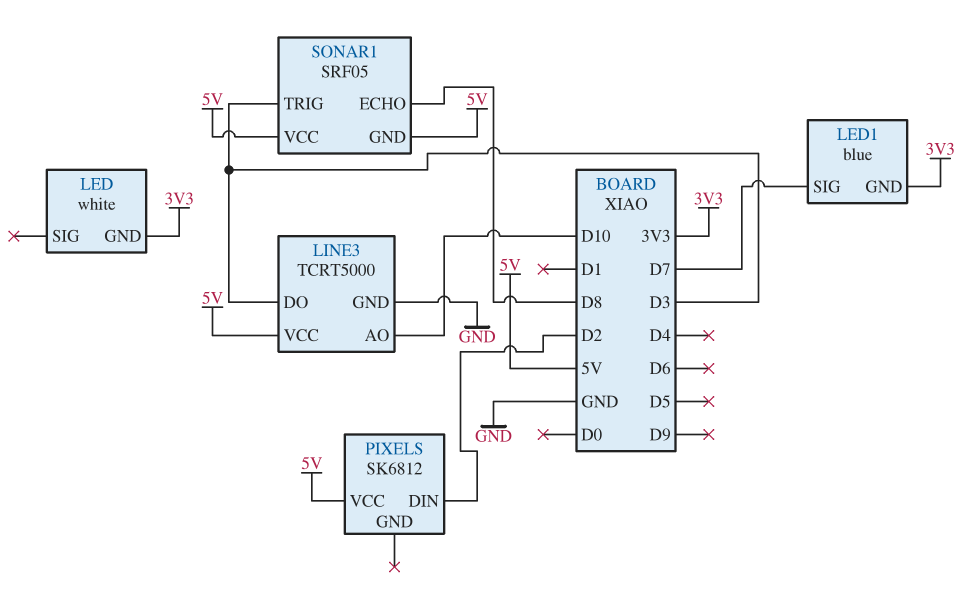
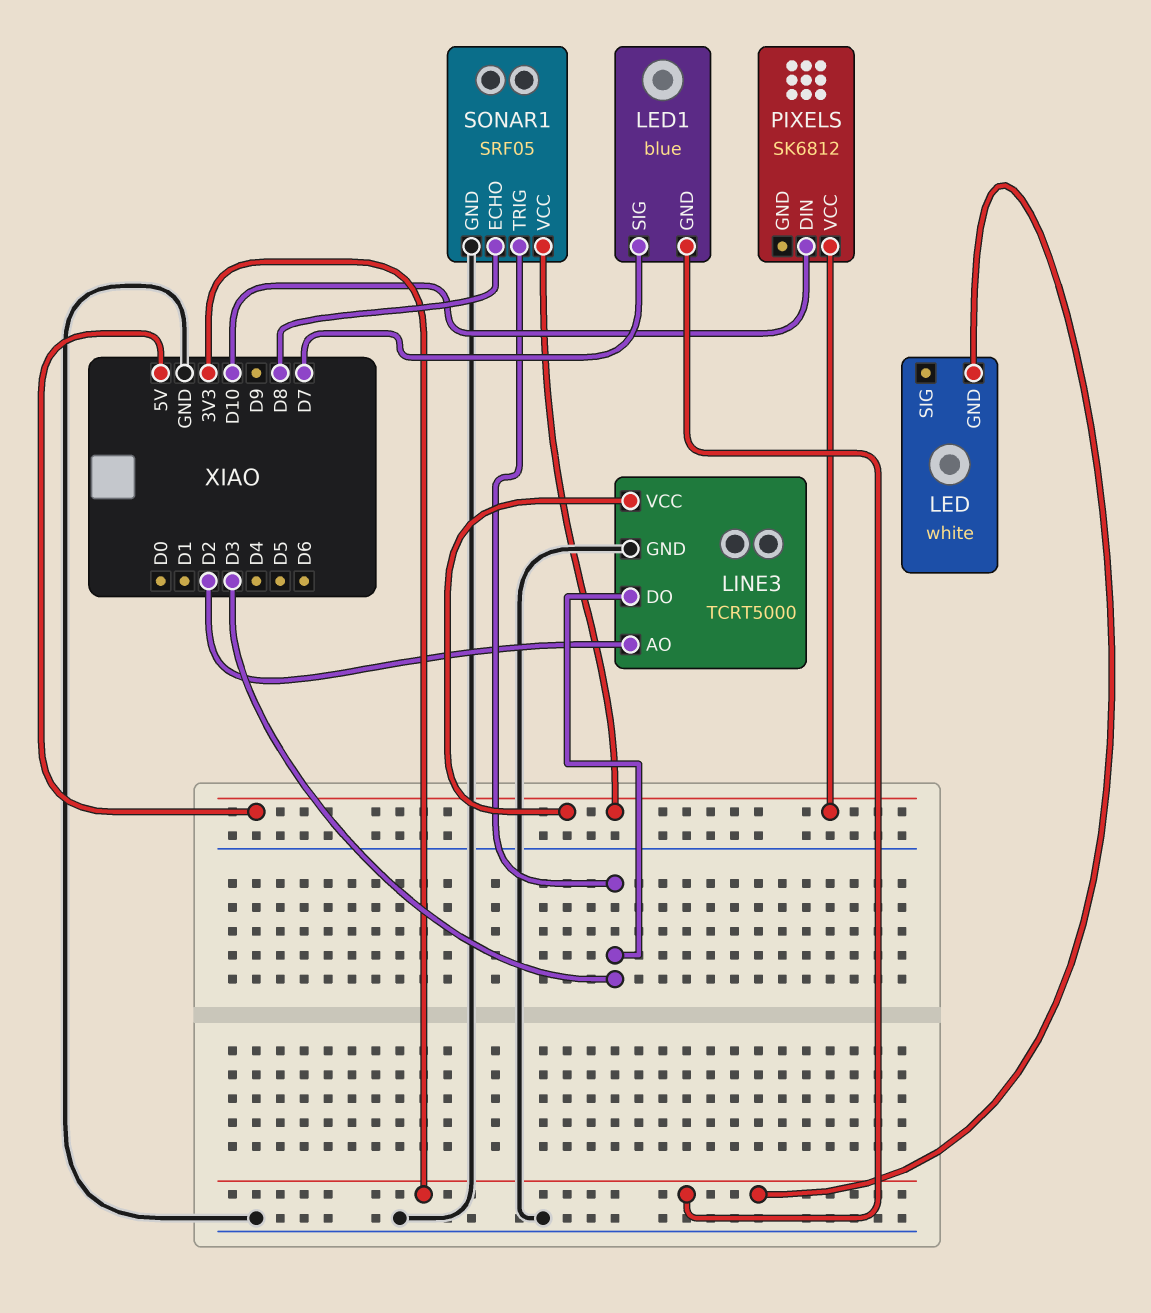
LINE3 pin AO: D10 -> D2
PIXELS pin DIN: D2 -> D10
SONAR1 pin GND: 5V -> GND

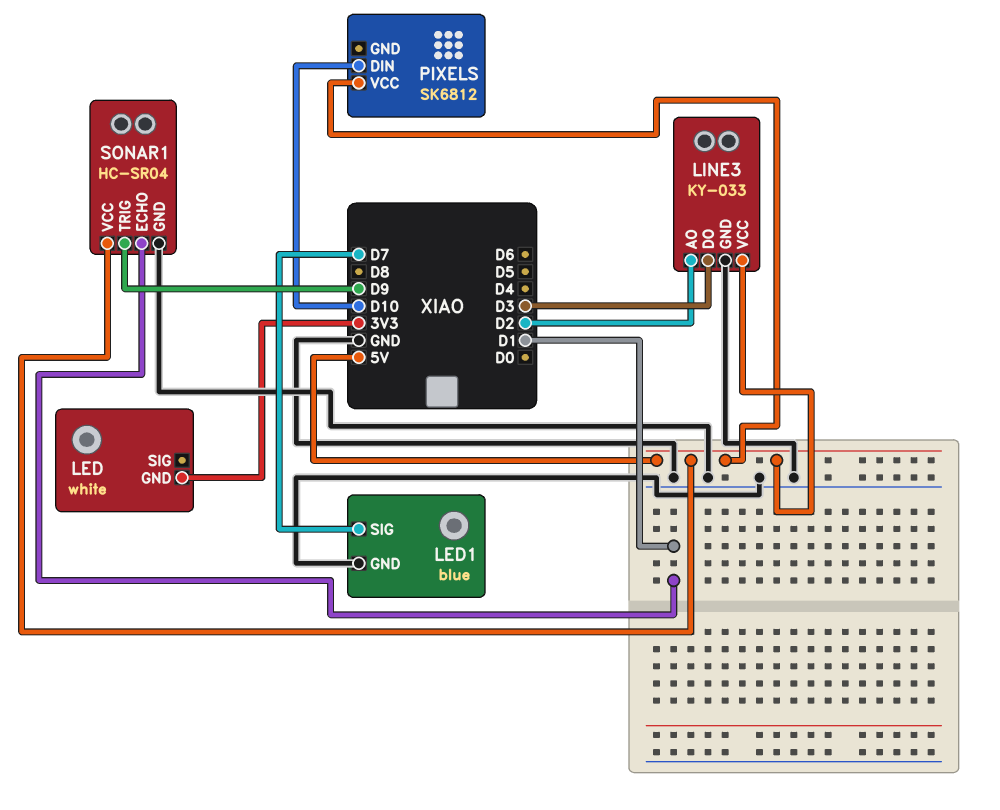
LED1 pin GND: 3V3 -> GND
LINE3: TCRT5000 -> KY-033
SONAR1: SRF05 -> HC-SR04
SONAR1 pin ECHO: D8 -> D1
SONAR1 pin TRIG: D3 -> D9

